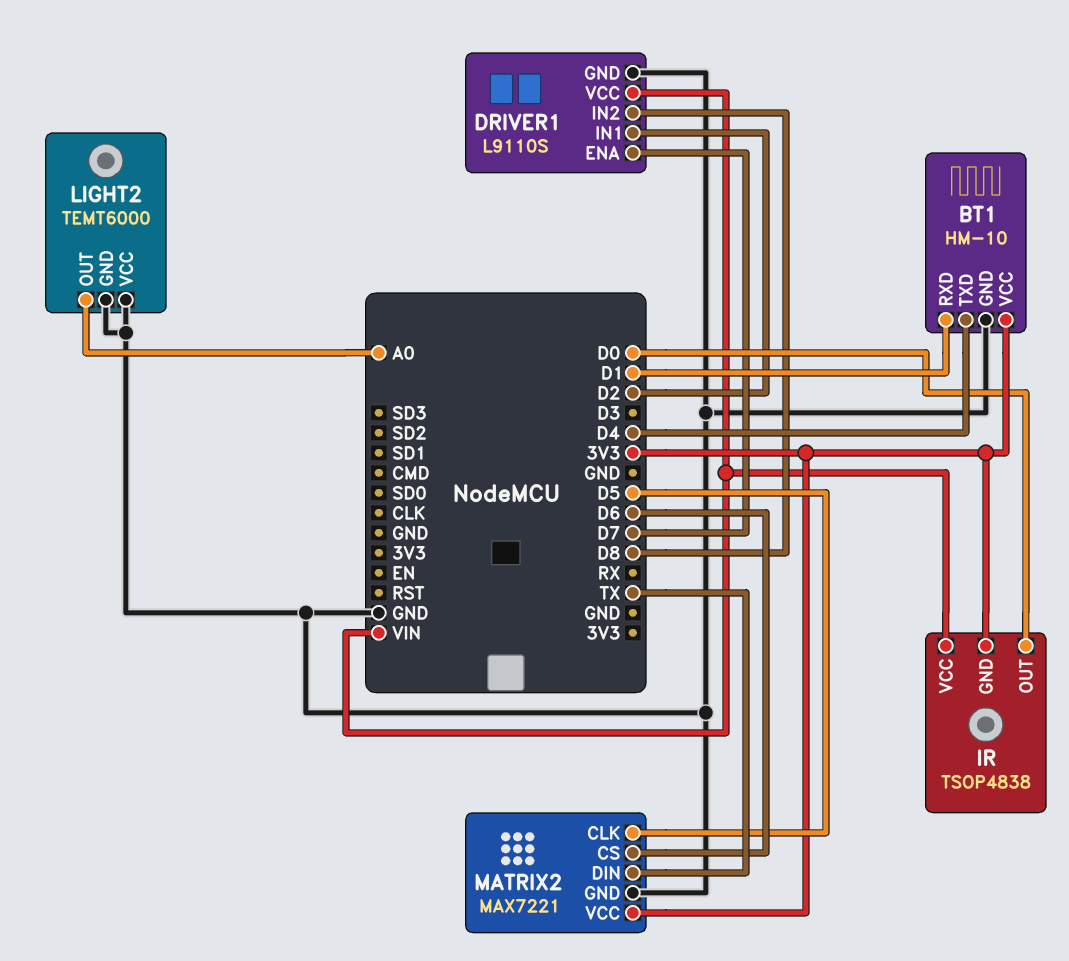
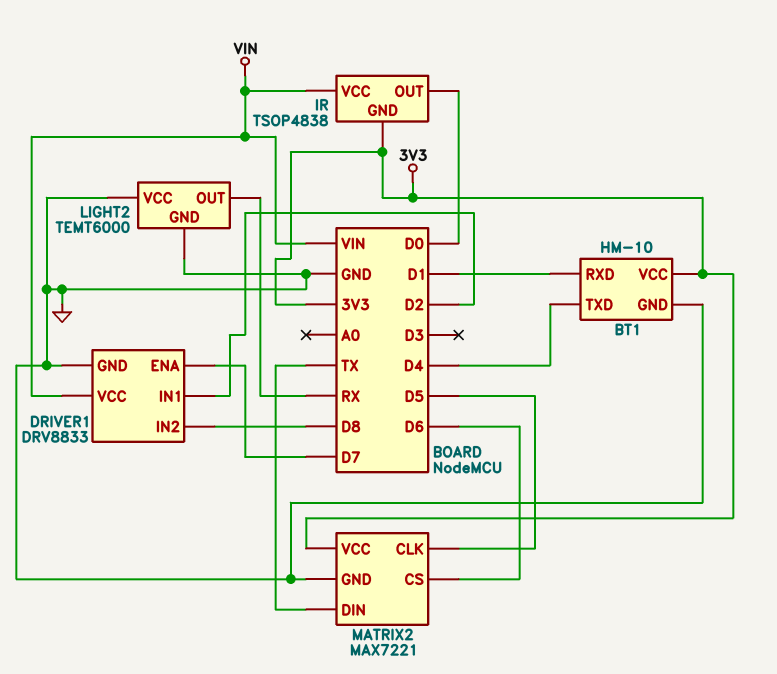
DRIVER1: L9110S -> DRV8833
LIGHT2 pin OUT: A0 -> RX

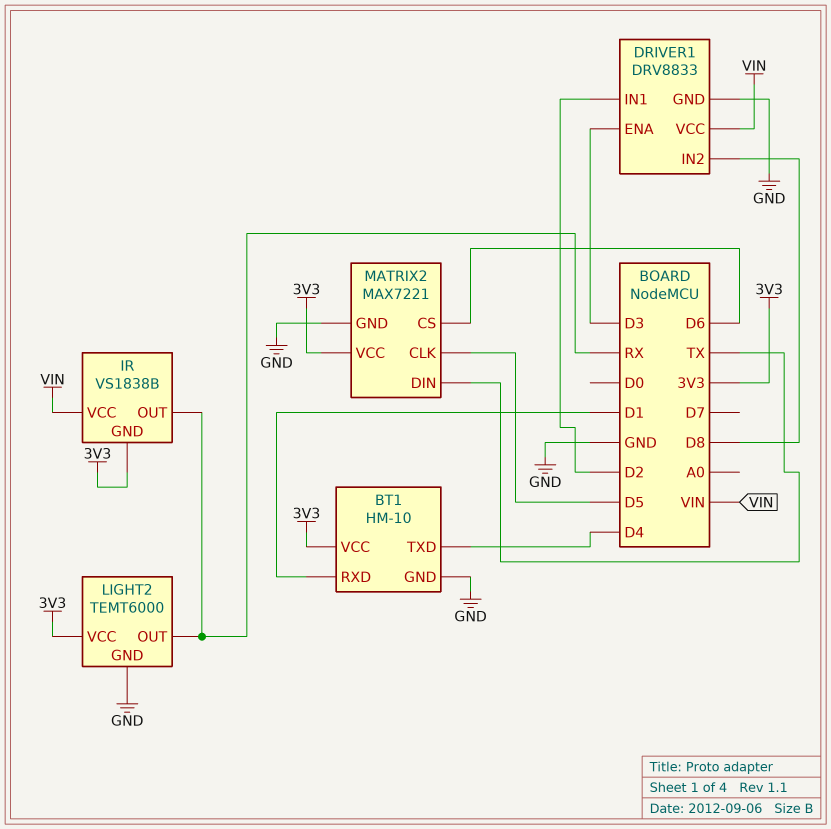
DRIVER1 pin ENA: D7 -> D3
IR: TSOP4838 -> VS1838B
IR pin OUT: D0 -> RX
LIGHT2 pin VCC: GND -> 3V3

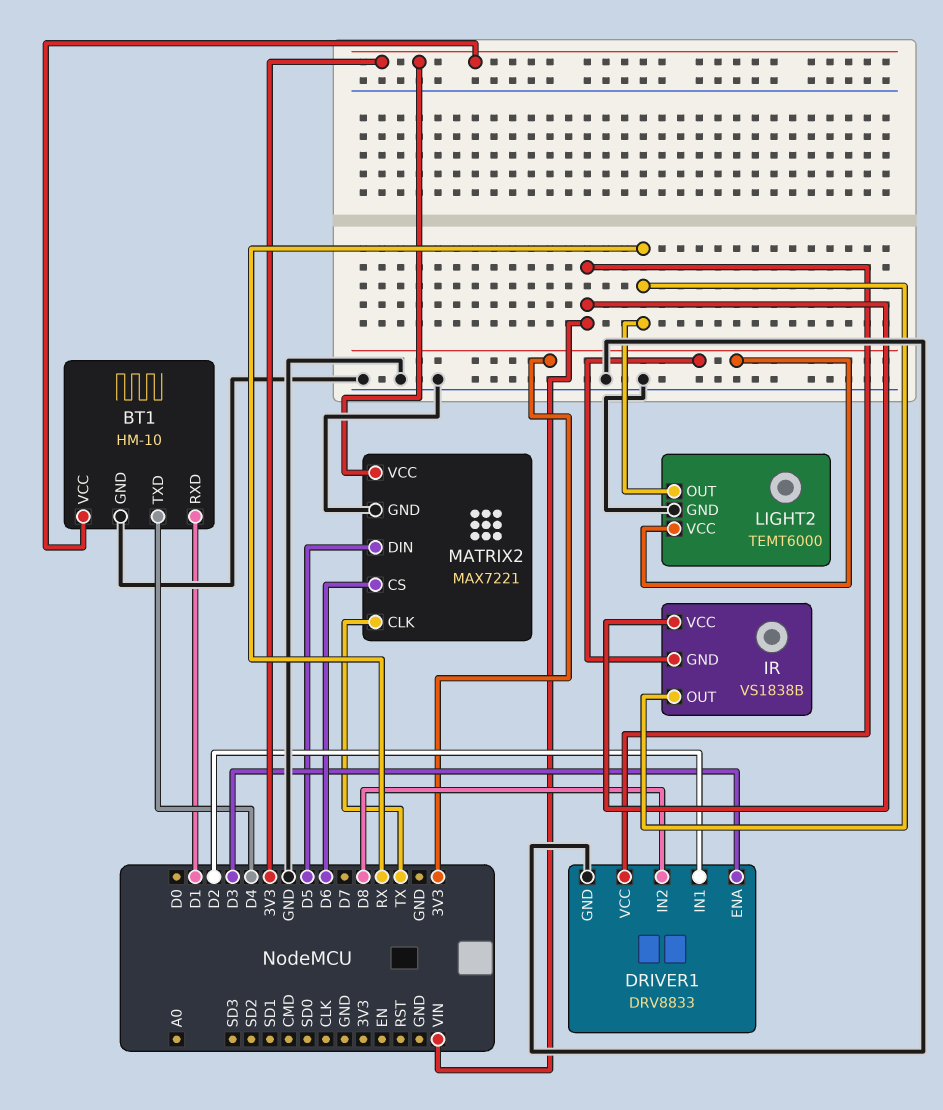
MATRIX2 pin CLK: D5 -> TX
MATRIX2 pin DIN: TX -> D5

